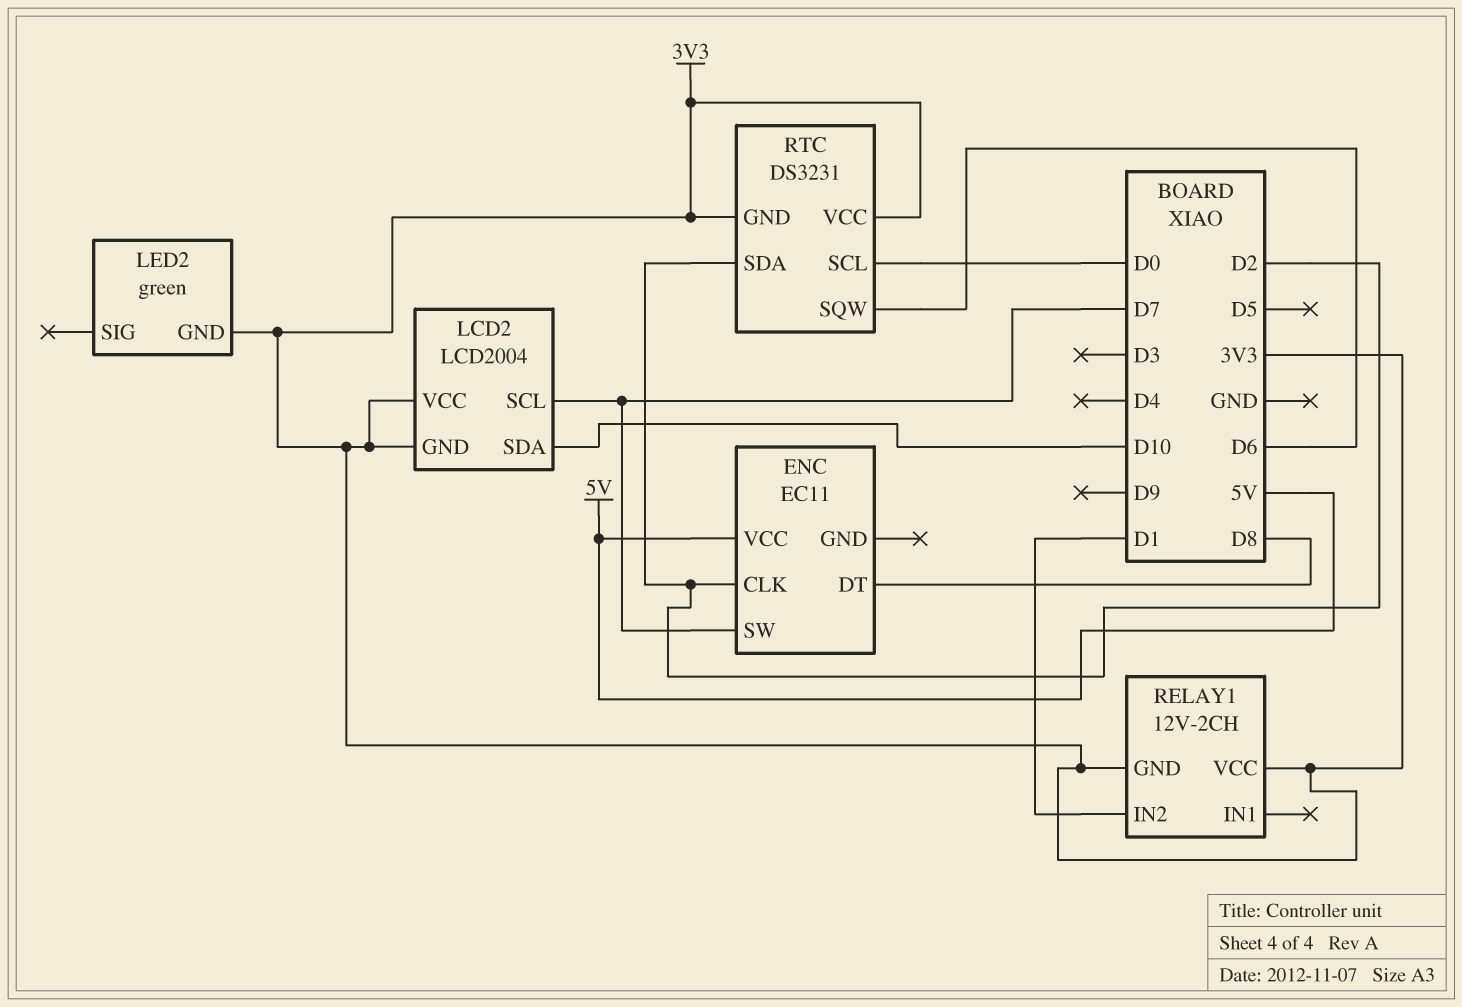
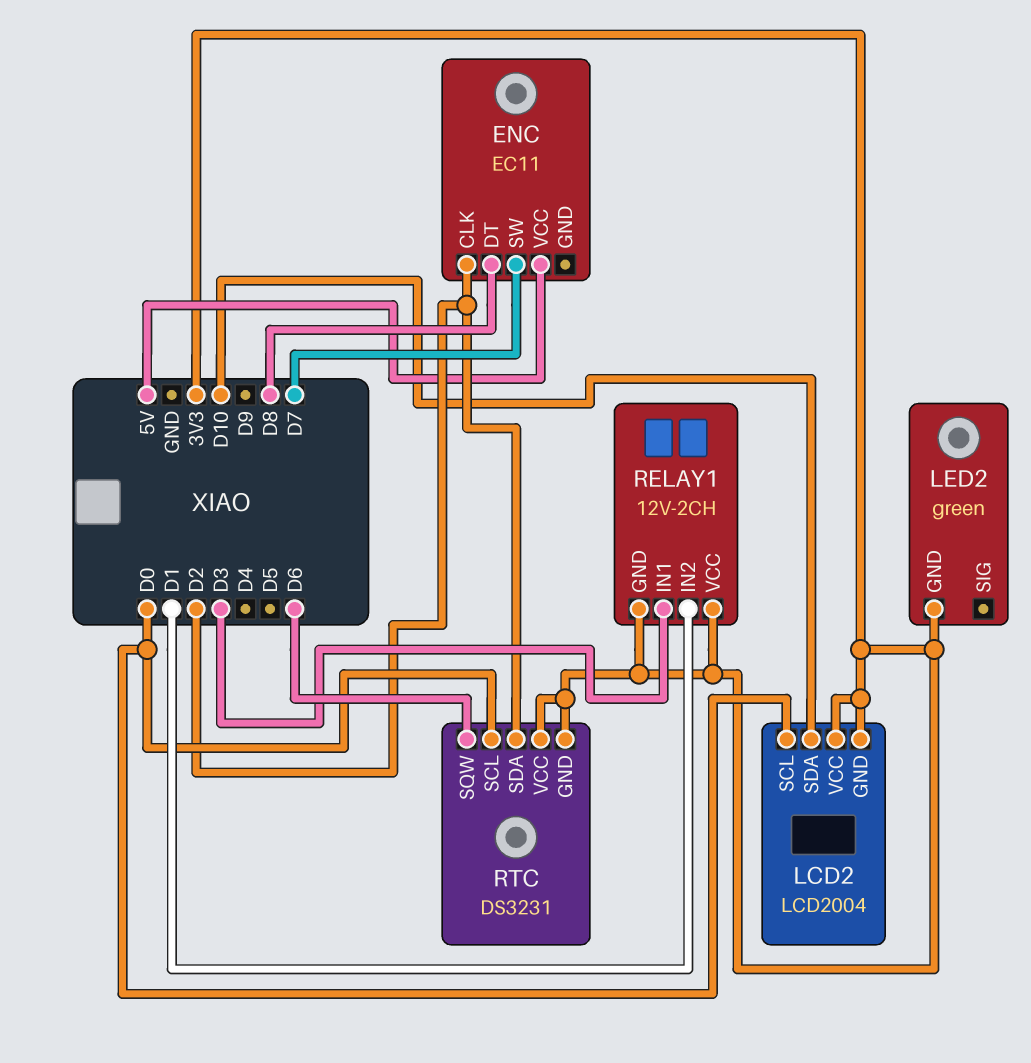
LCD2 pin SCL: D7 -> D0
RELAY1 pin IN1: none -> D3

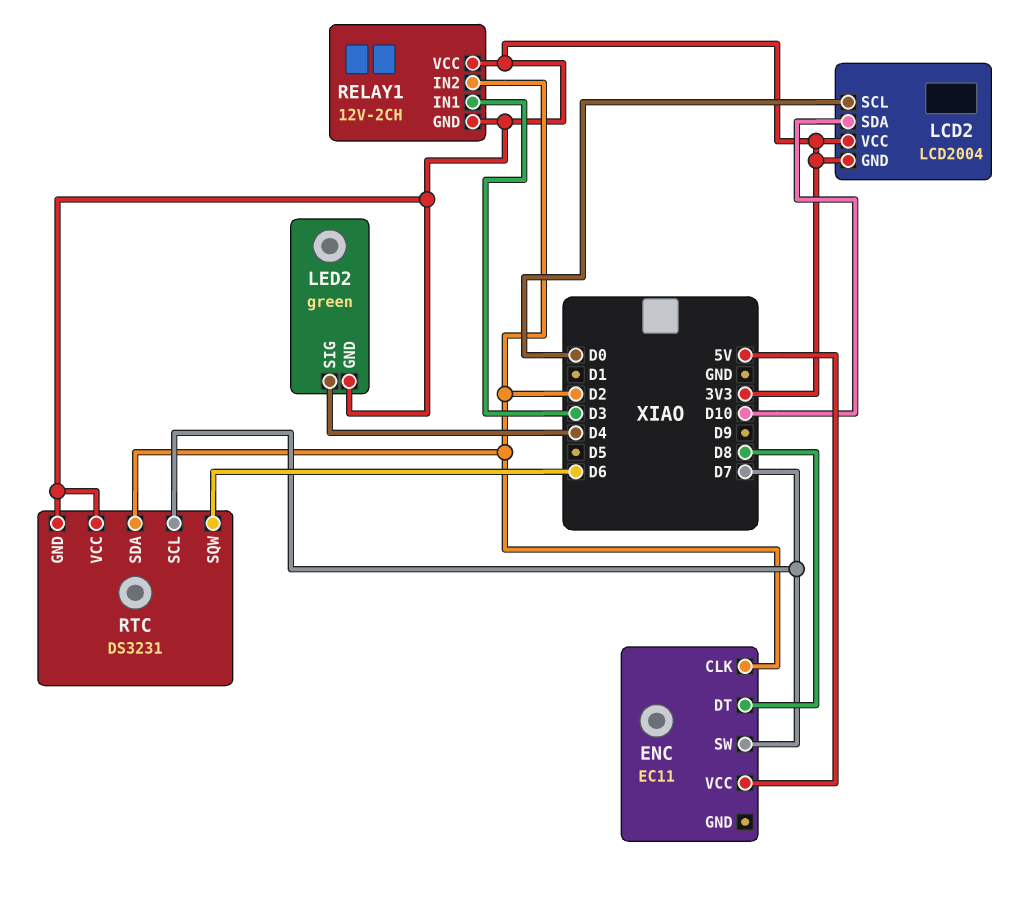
LED2 pin SIG: none -> D4
RELAY1 pin IN2: D1 -> D2
RTC pin SCL: D0 -> D7

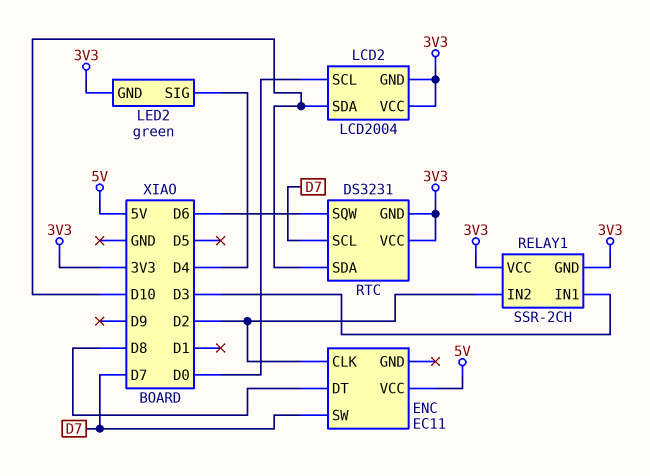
RELAY1: 12V-2CH -> SSR-2CH
RTC pin SDA: D2 -> D10

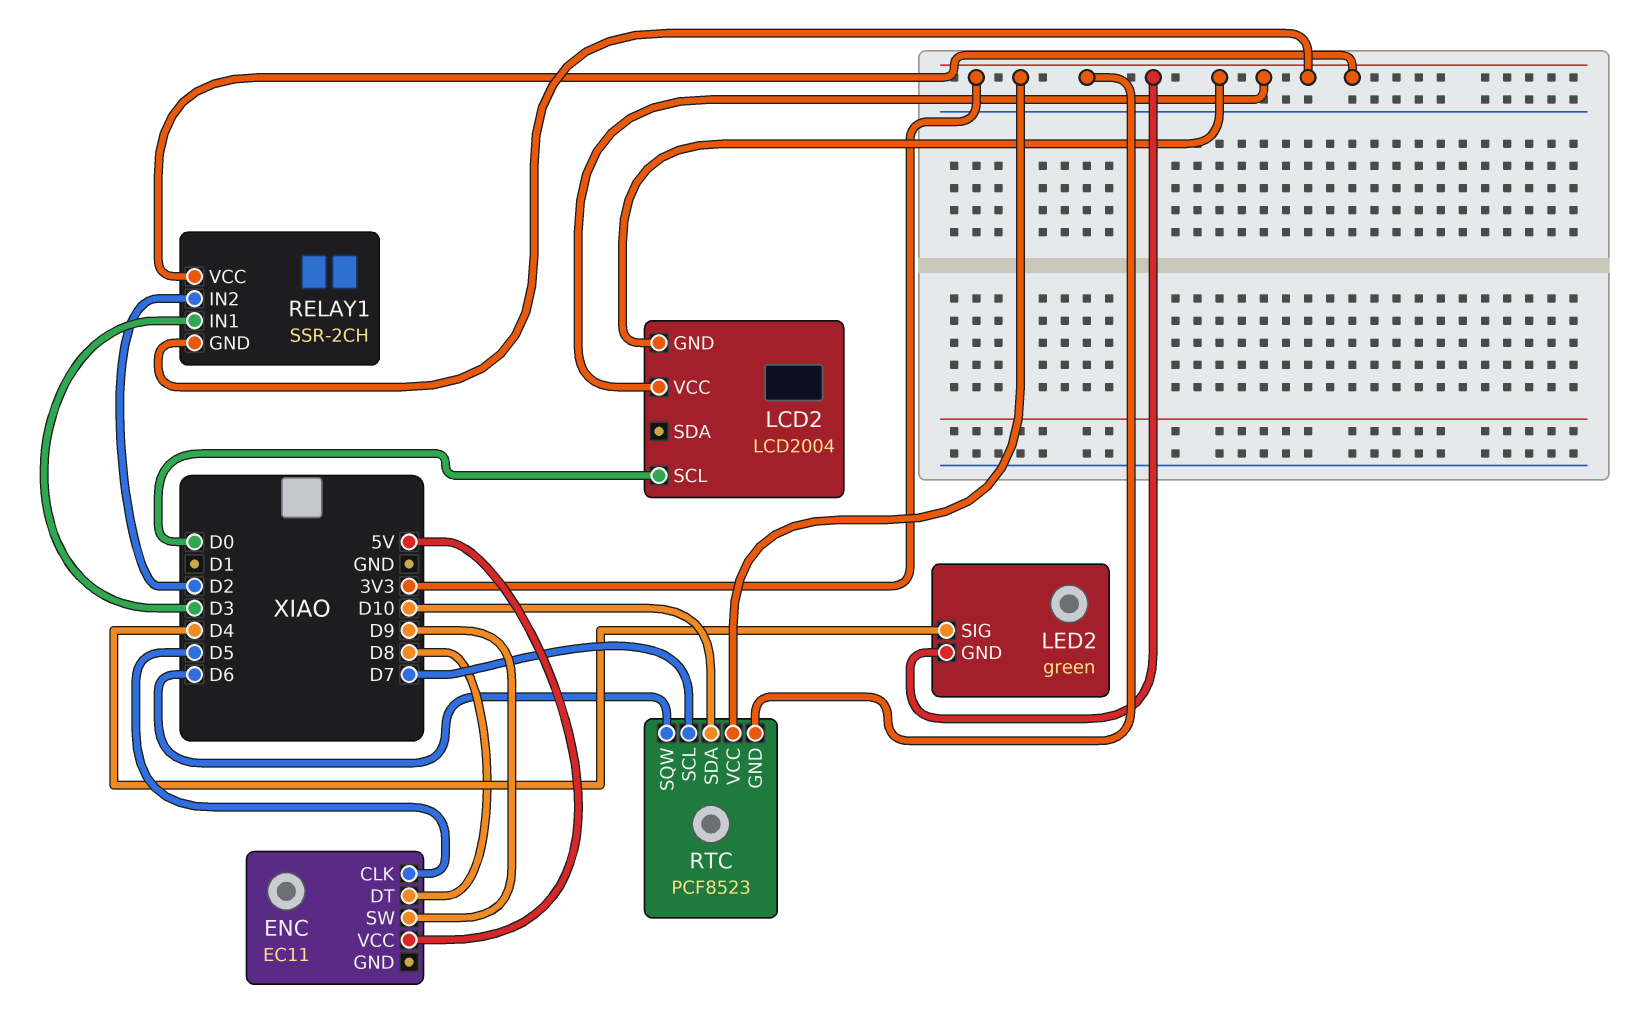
ENC pin CLK: D2 -> D5
ENC pin SW: D7 -> D9
LCD2 pin SDA: D10 -> none
RTC: DS3231 -> PCF8523

